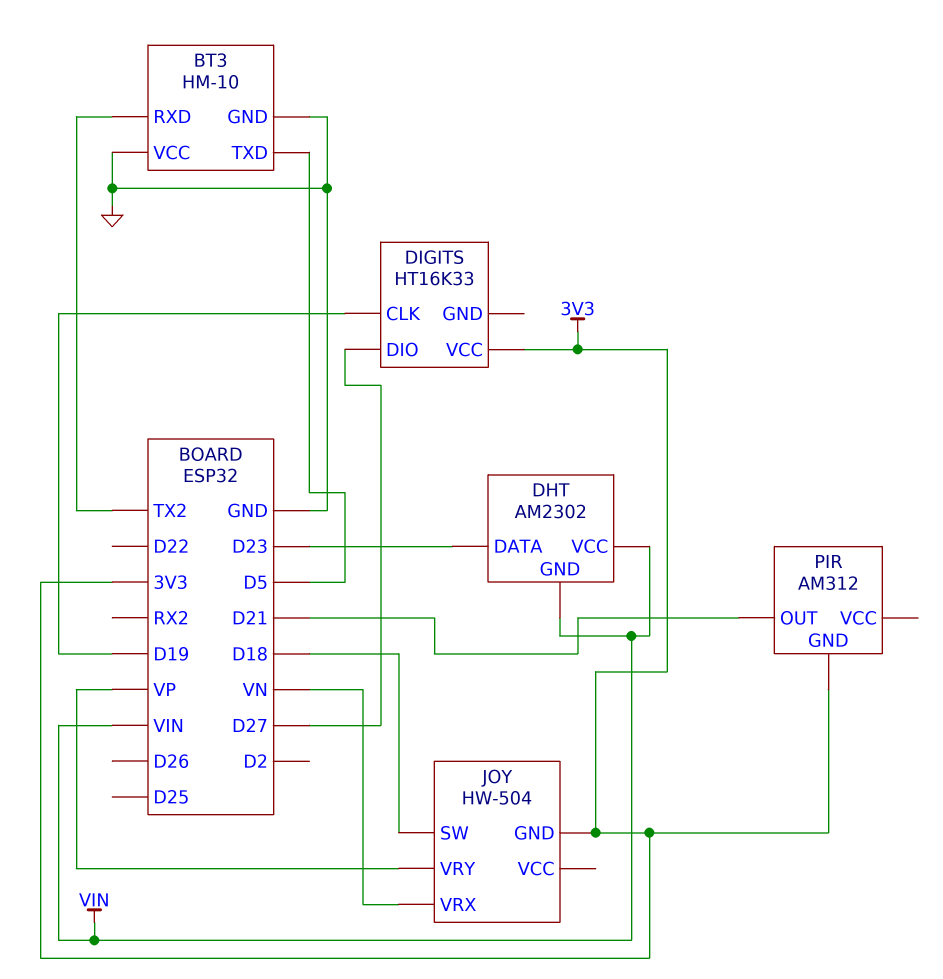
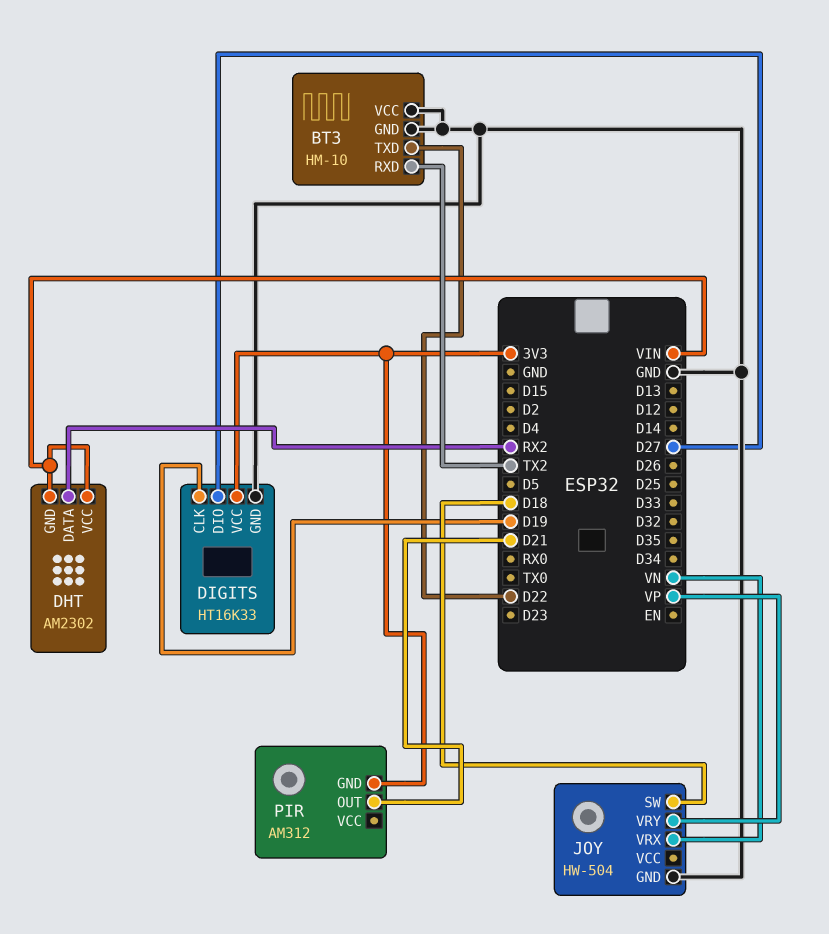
BT3 pin TXD: D5 -> D22
DHT pin DATA: D23 -> RX2
DIGITS pin GND: none -> GND
JOY pin GND: 3V3 -> GND

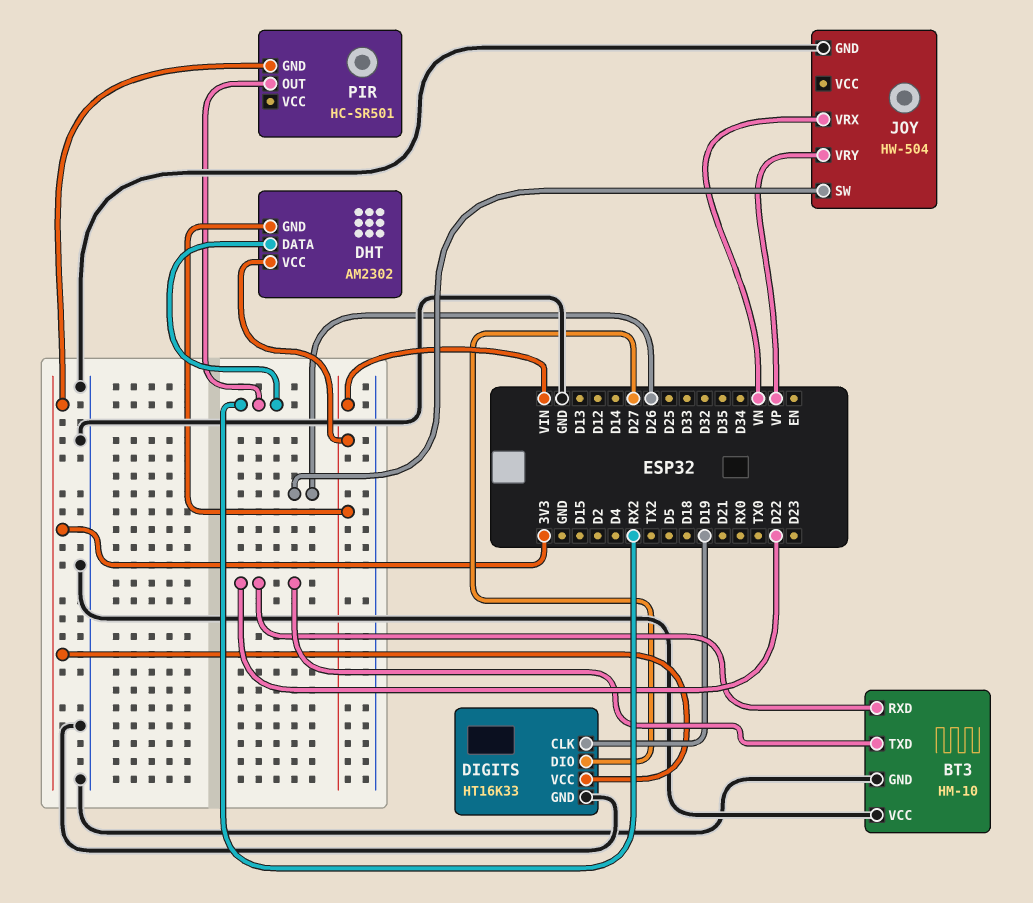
BT3 pin RXD: TX2 -> D22
JOY pin SW: D18 -> D26
PIR: AM312 -> HC-SR501
PIR pin OUT: D21 -> RX2

